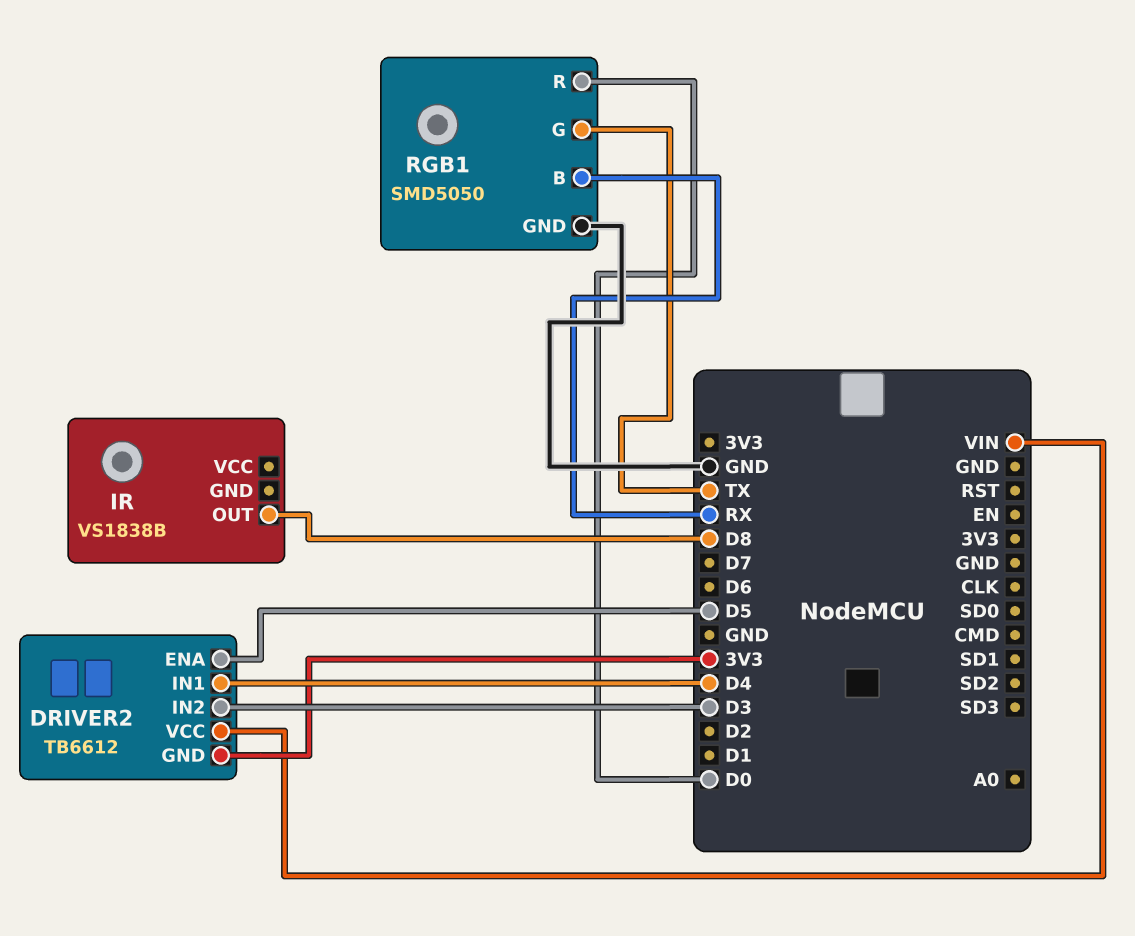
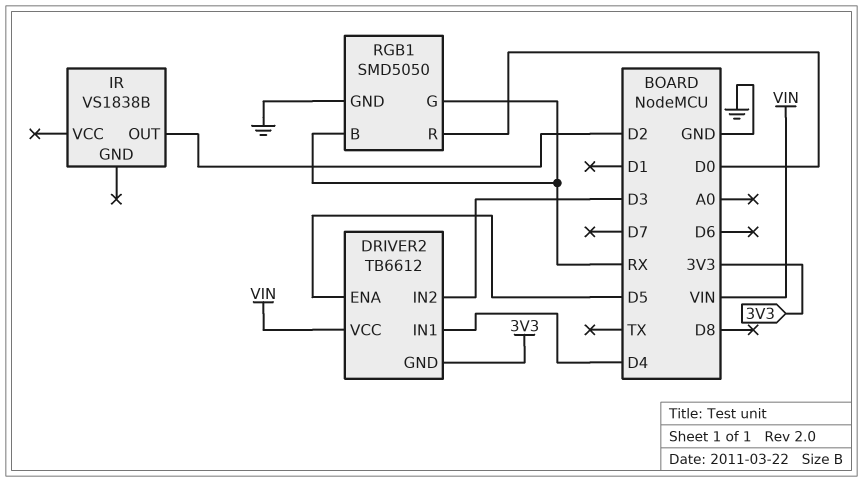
IR pin OUT: D8 -> D2
RGB1 pin G: TX -> RX

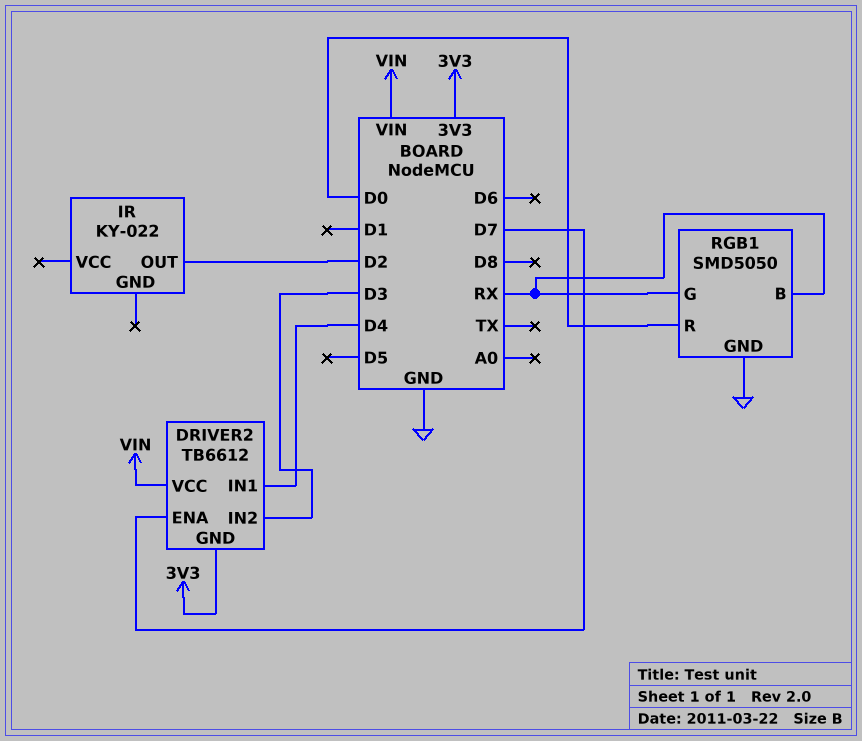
DRIVER2 pin ENA: D5 -> D7
IR: VS1838B -> KY-022

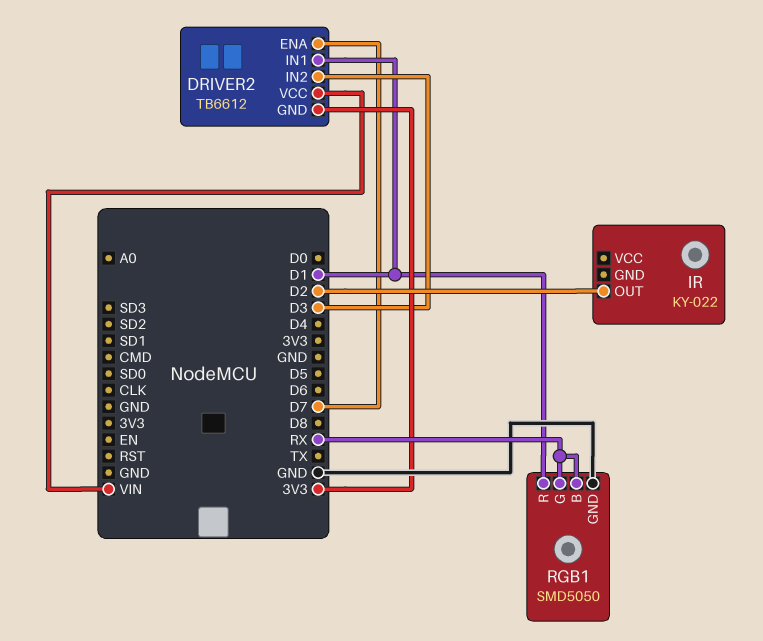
DRIVER2 pin IN1: D4 -> D1
RGB1 pin R: D0 -> D1

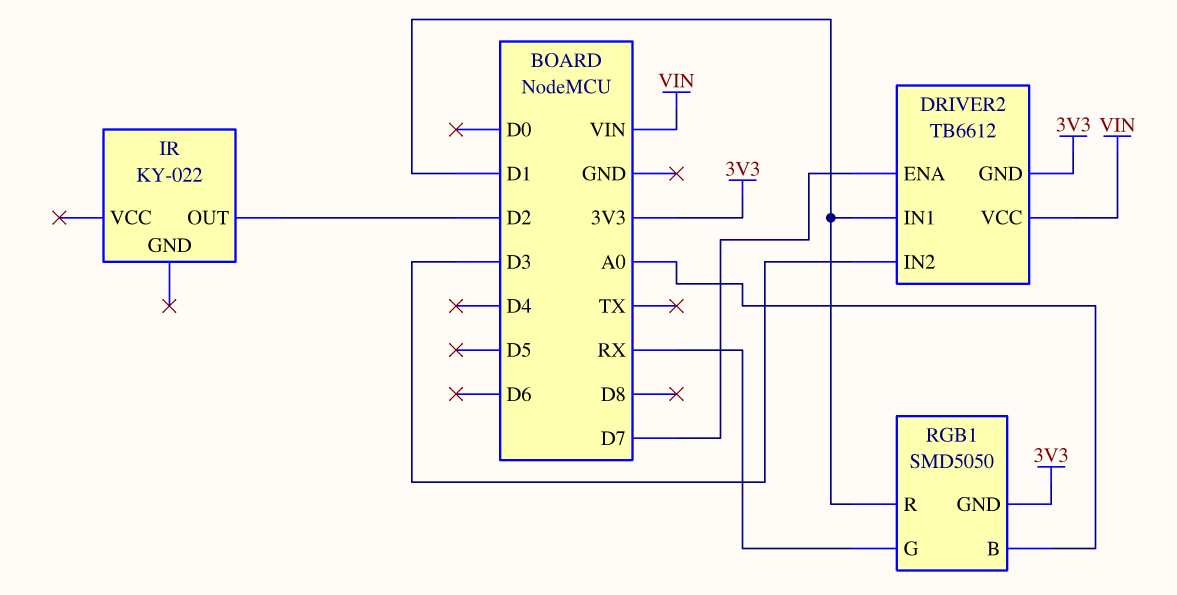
RGB1 pin B: RX -> A0
RGB1 pin GND: GND -> 3V3

